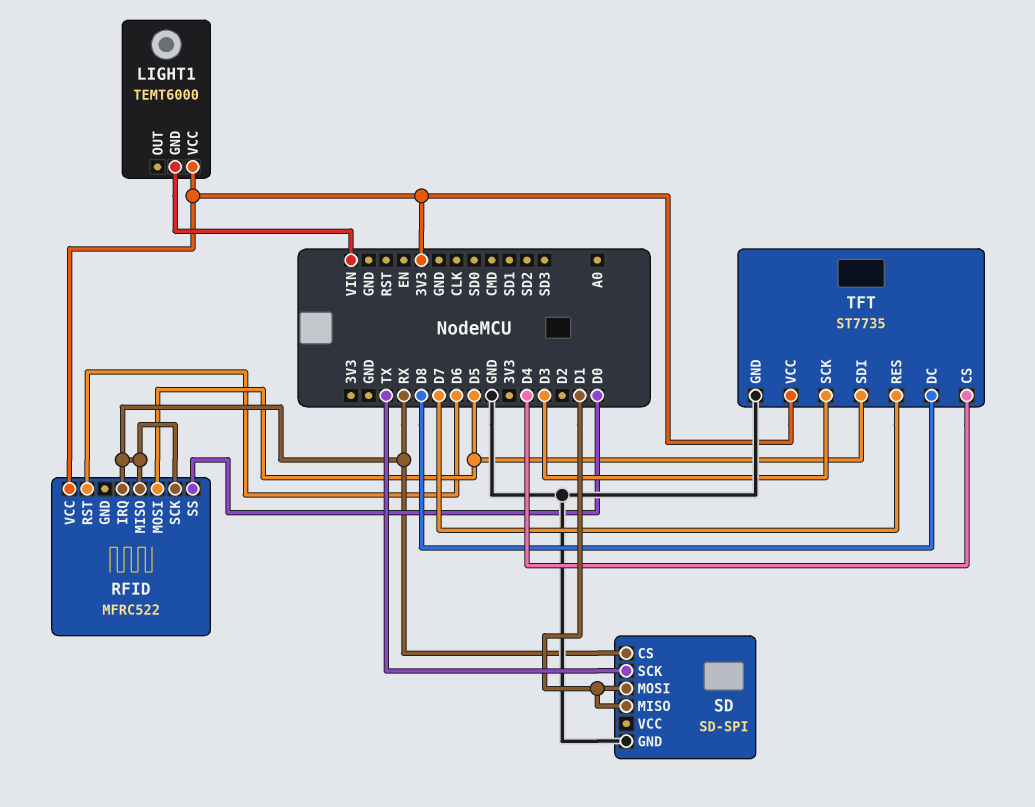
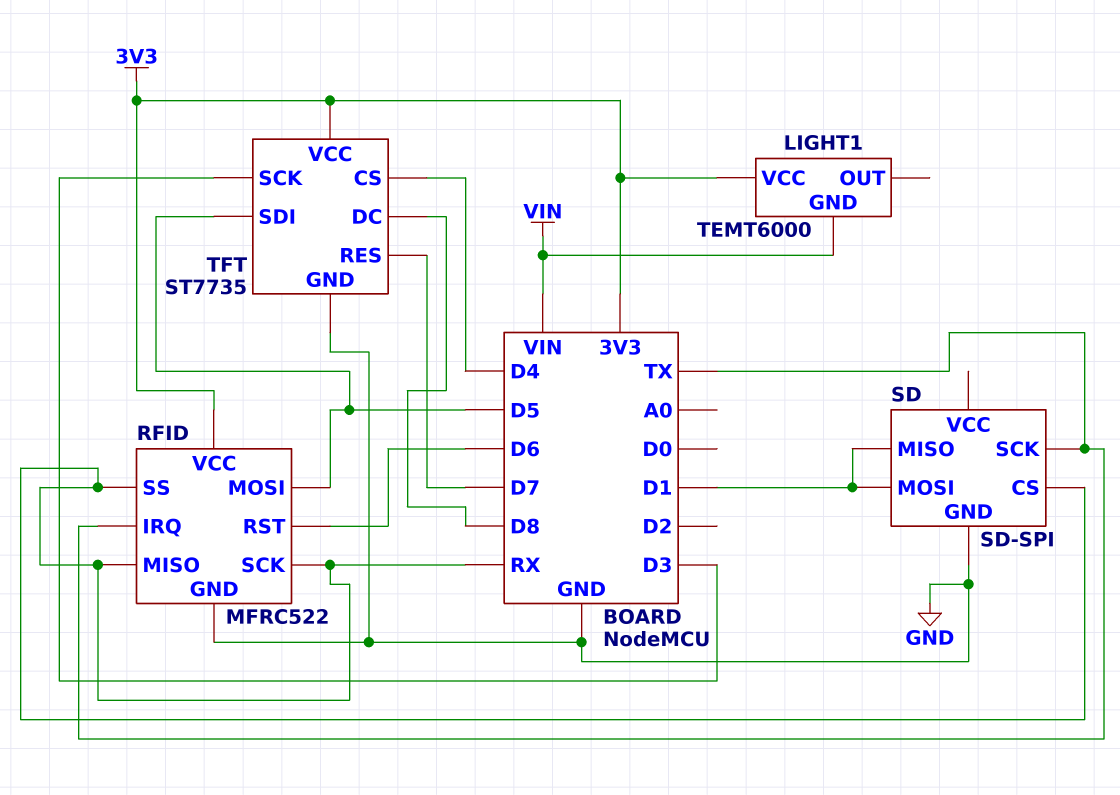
RFID pin GND: none -> GND
RFID pin IRQ: RX -> TX
RFID pin SS: D0 -> RX

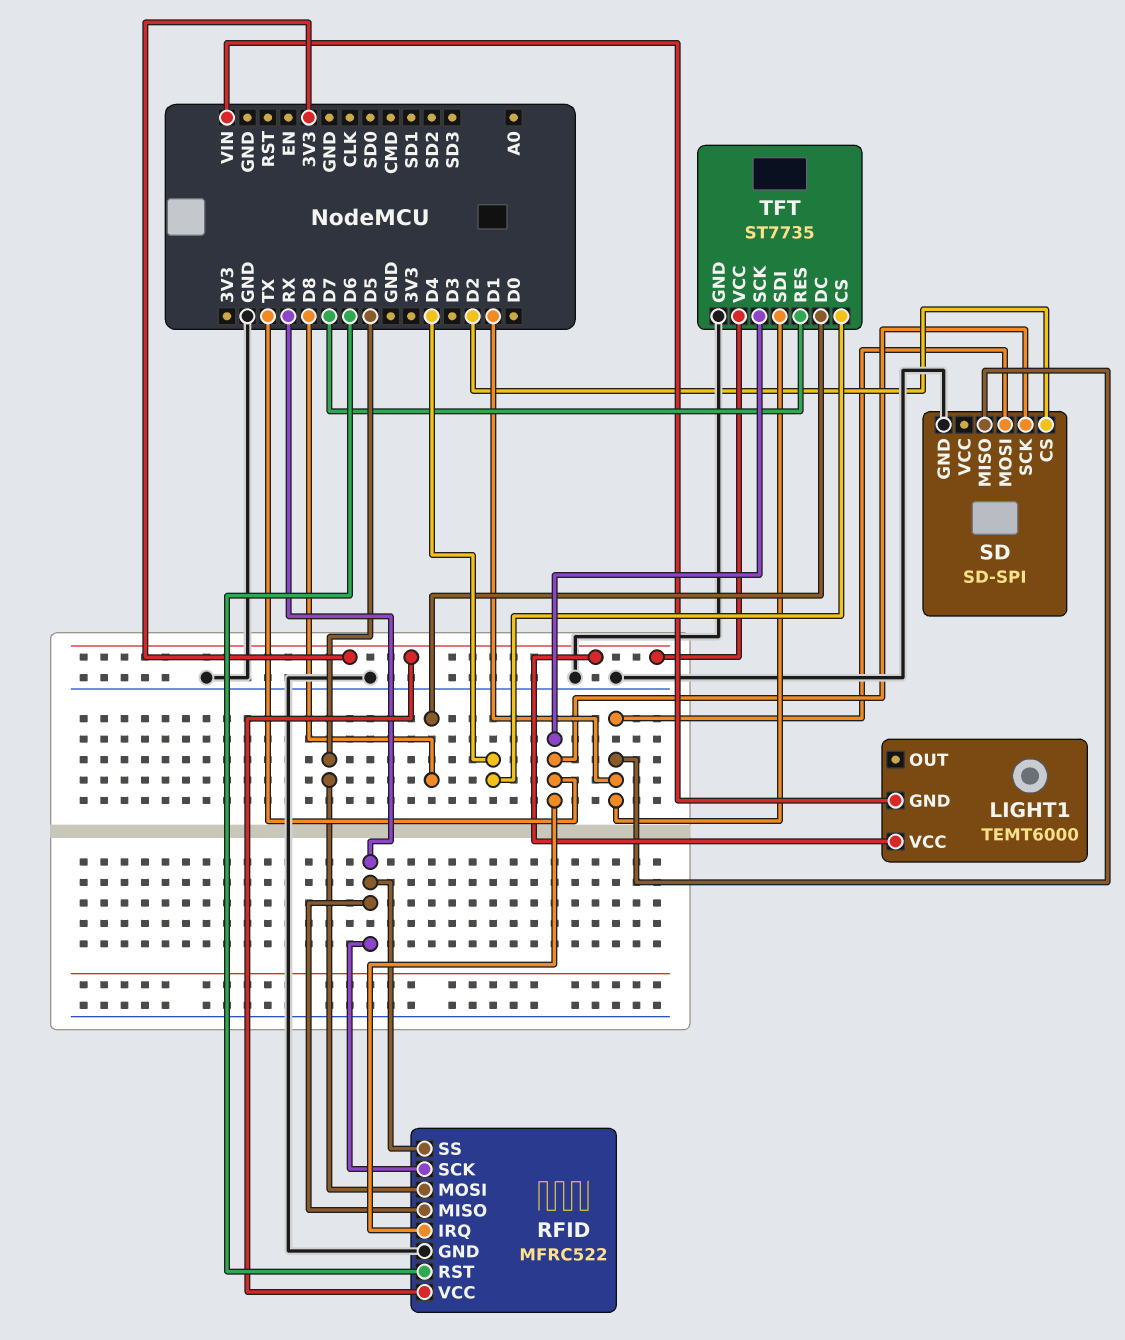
SD pin CS: RX -> D2
TFT pin SCK: D3 -> TX
TFT pin SDI: D5 -> D1

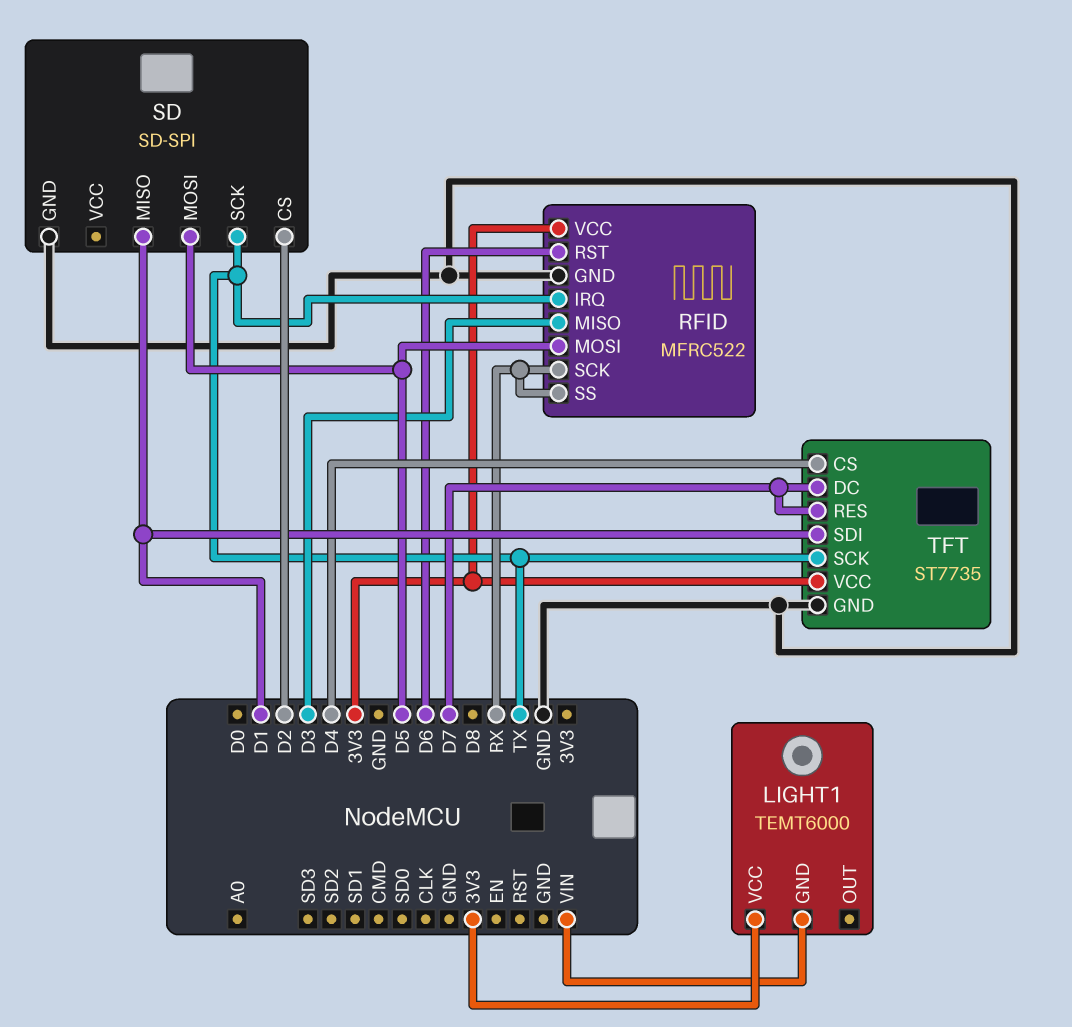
RFID pin MISO: RX -> D3
SD pin MOSI: D1 -> D5
TFT pin DC: D8 -> D7

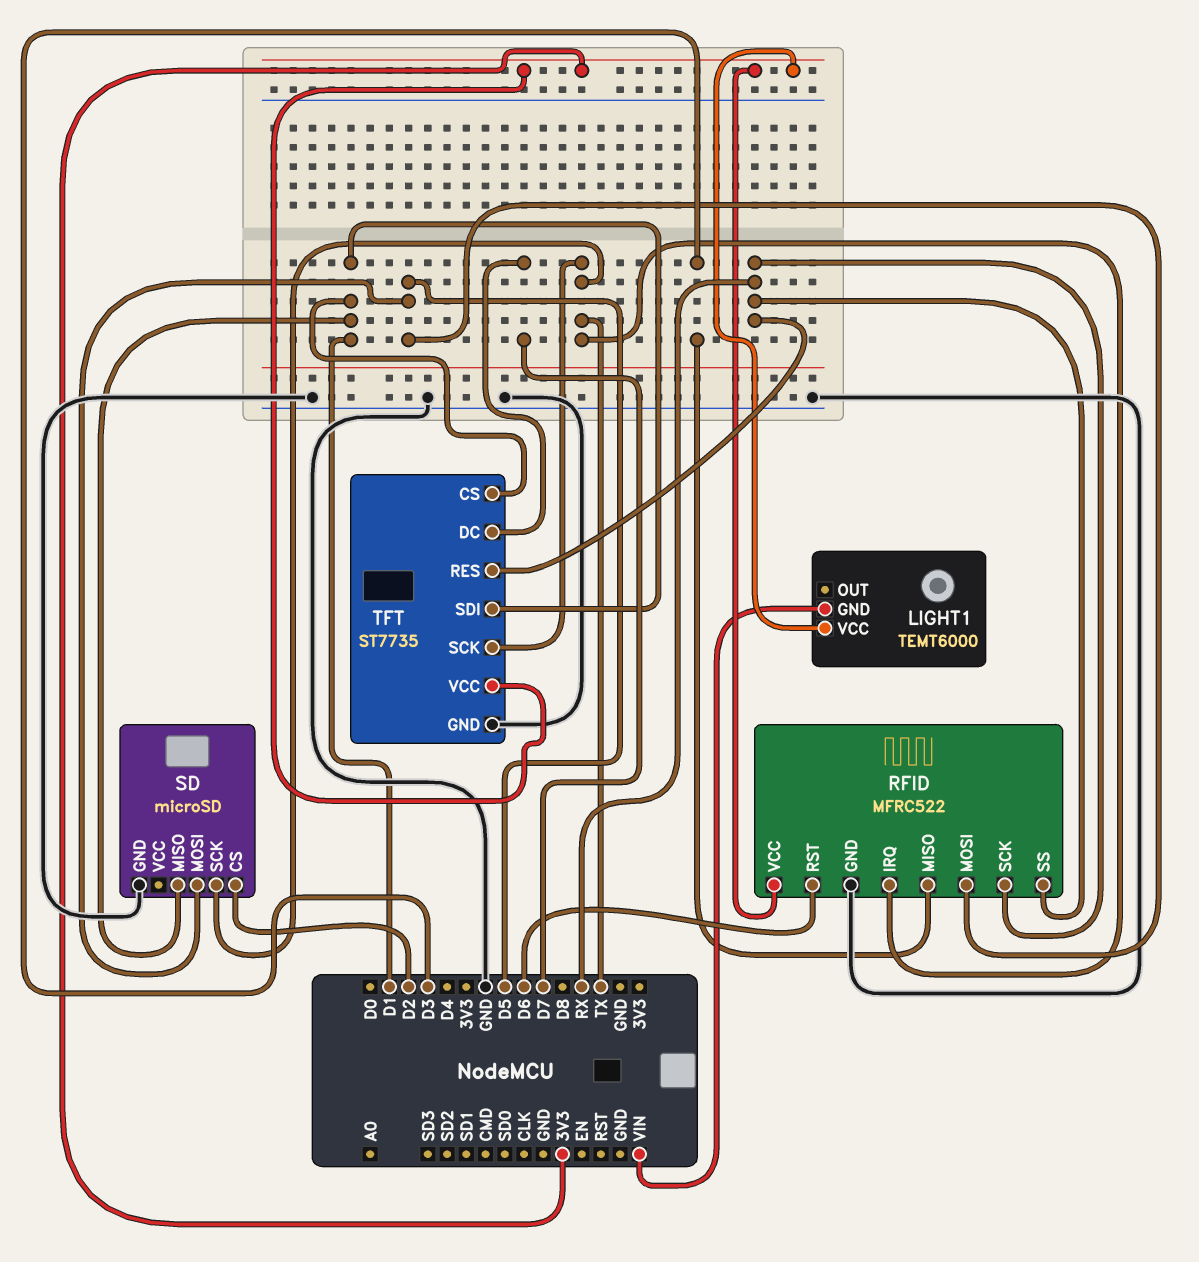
SD: SD-SPI -> microSD
TFT pin CS: D4 -> D1
TFT pin RES: D7 -> RX

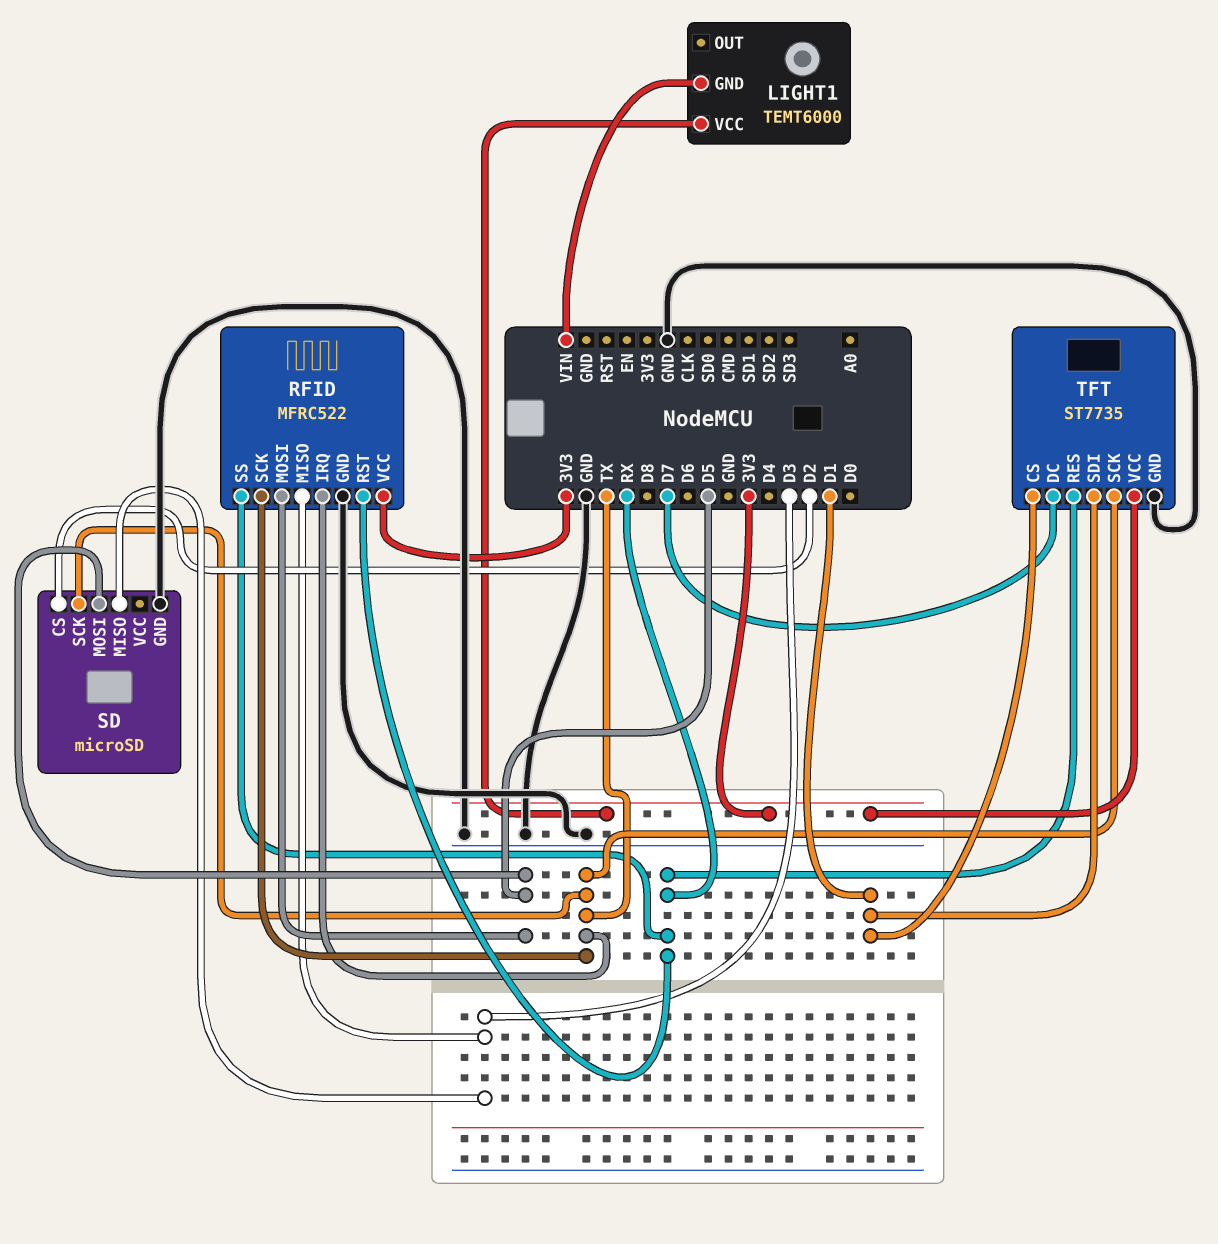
RFID pin RST: D6 -> RX
RFID pin SCK: RX -> TX
SD pin MISO: D1 -> D3

